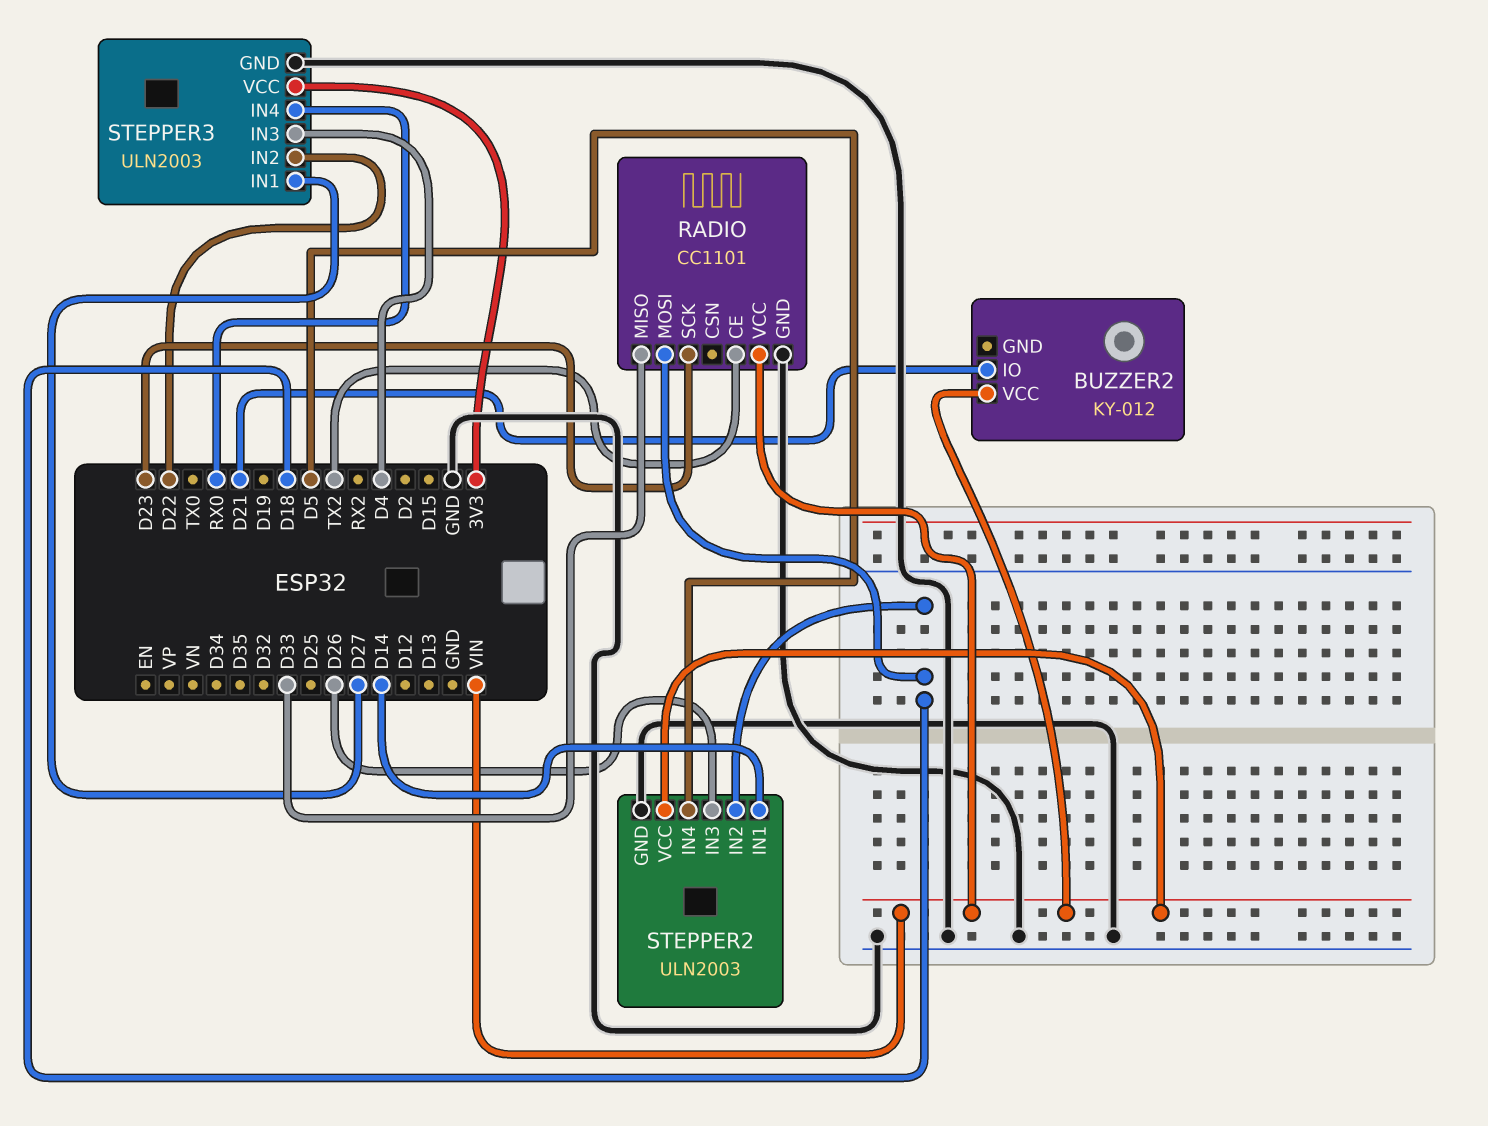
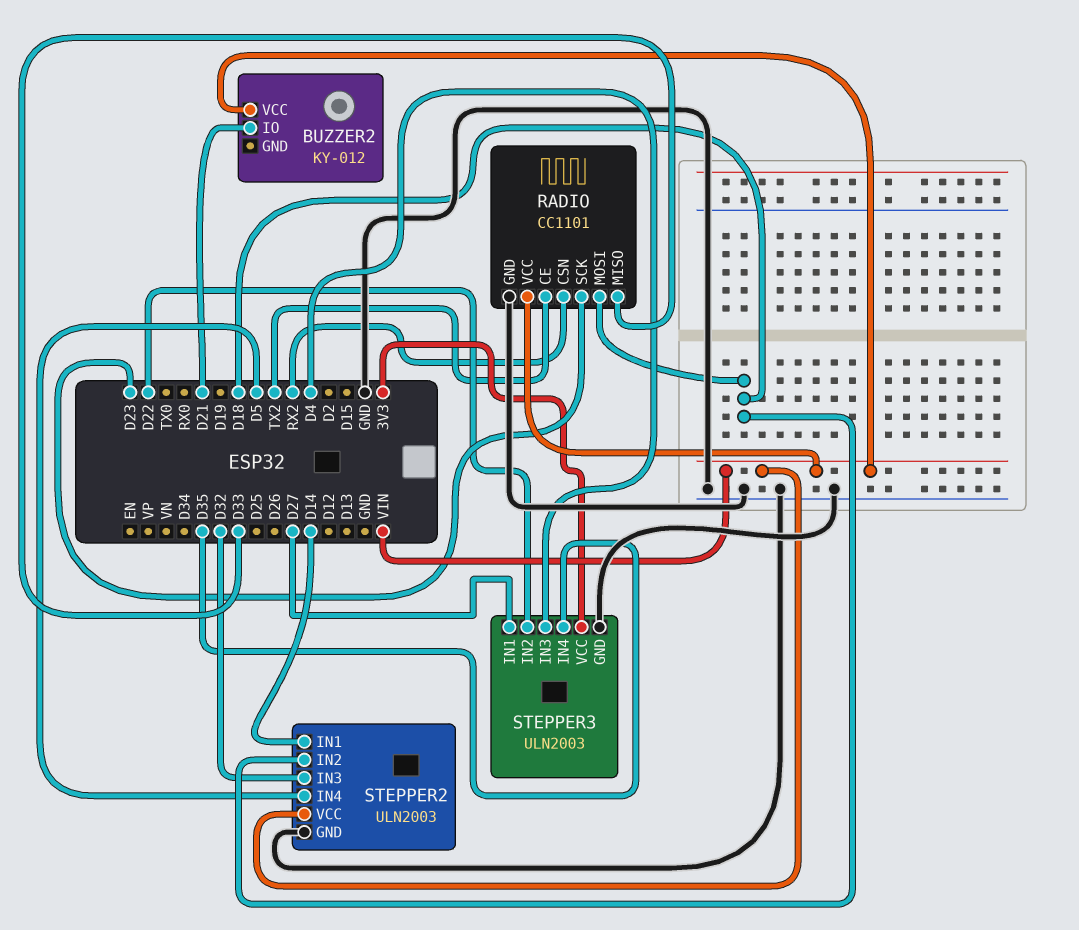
RADIO pin CSN: none -> RX2
STEPPER2 pin IN3: D26 -> D32
STEPPER3 pin IN4: RX0 -> D35

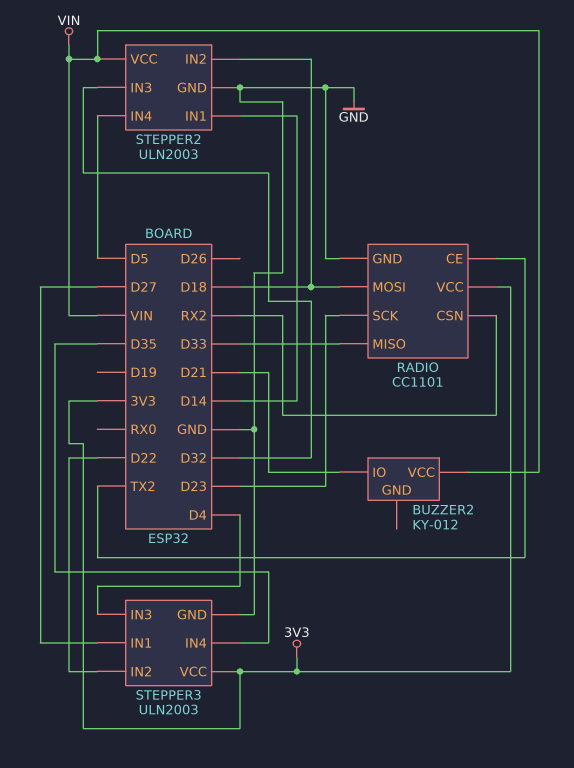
RADIO pin VCC: VIN -> 3V3

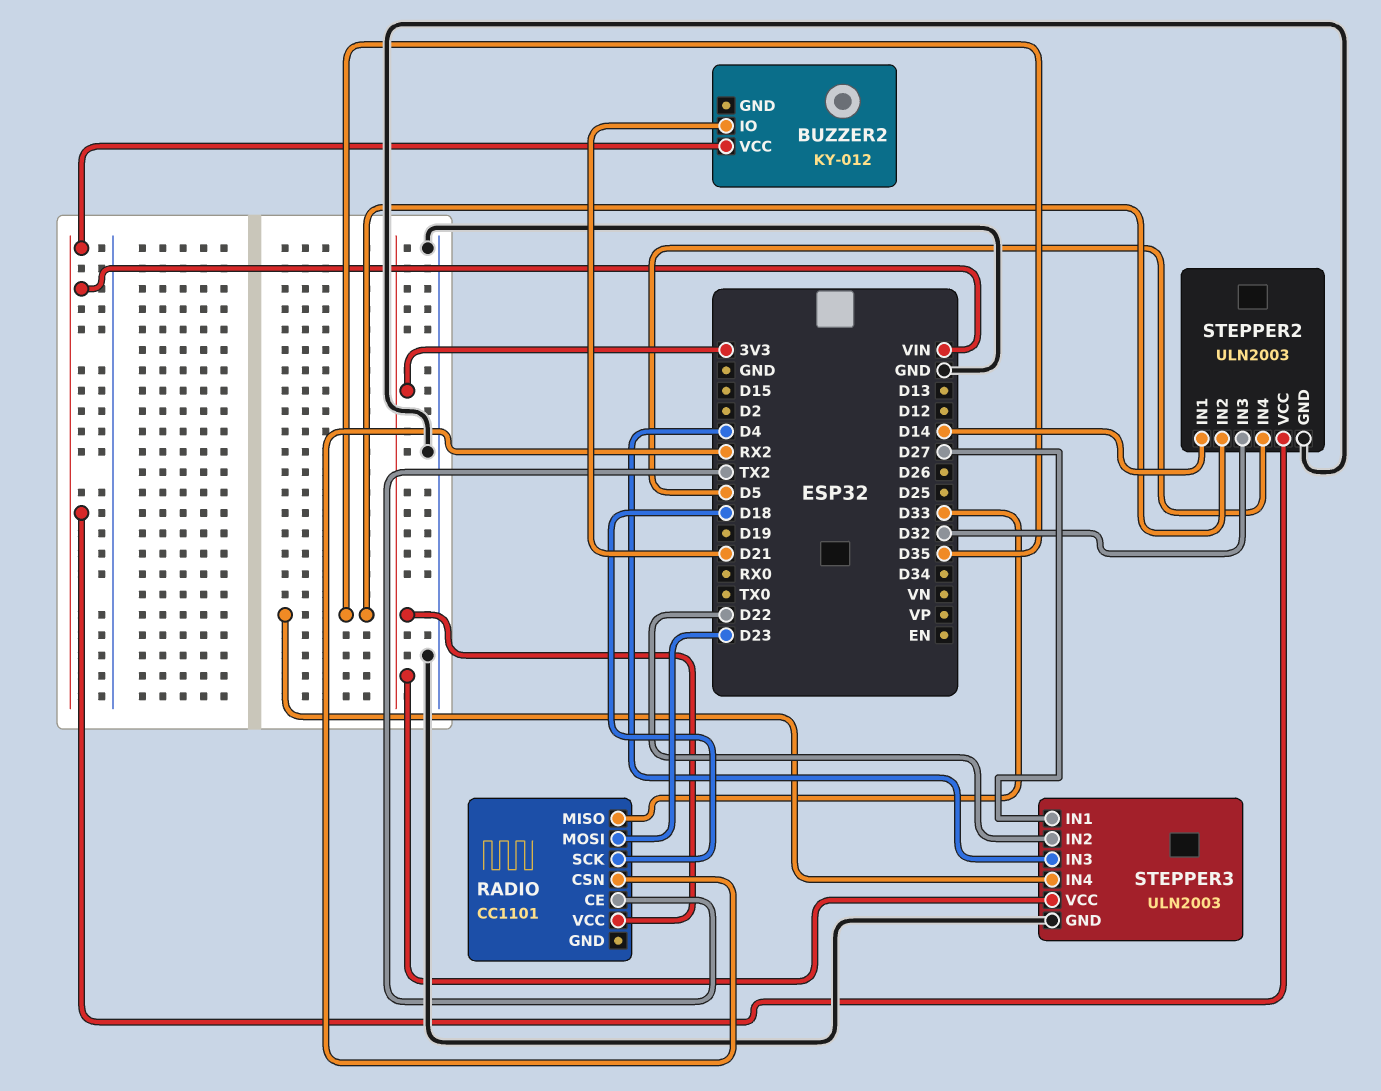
RADIO pin GND: GND -> none
RADIO pin MOSI: D18 -> D23
RADIO pin SCK: D23 -> D18
STEPPER2 pin IN2: D18 -> D35

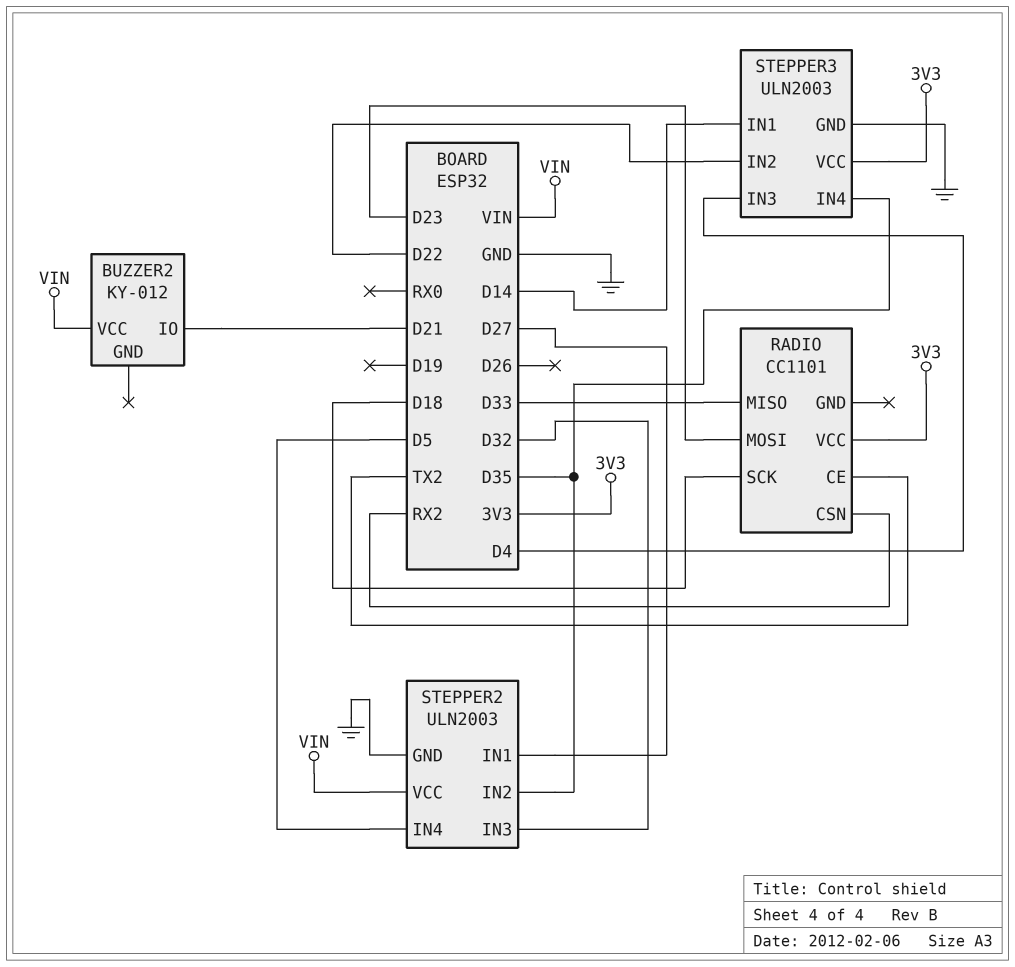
STEPPER2 pin IN1: D14 -> D27
STEPPER3 pin IN1: D27 -> D14

